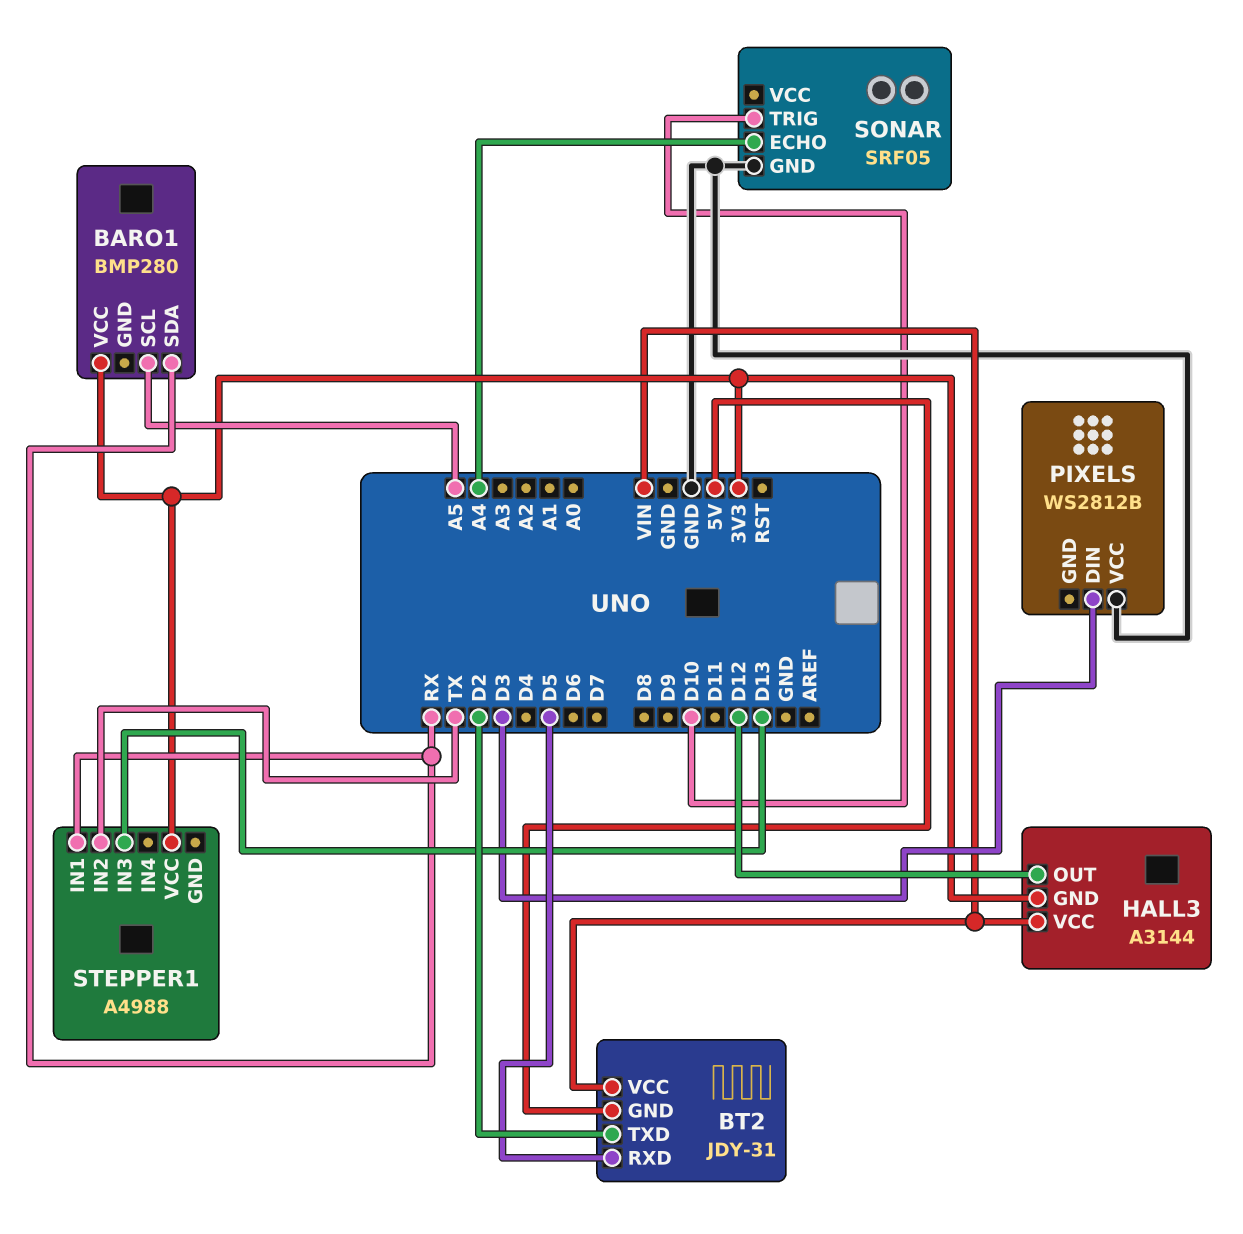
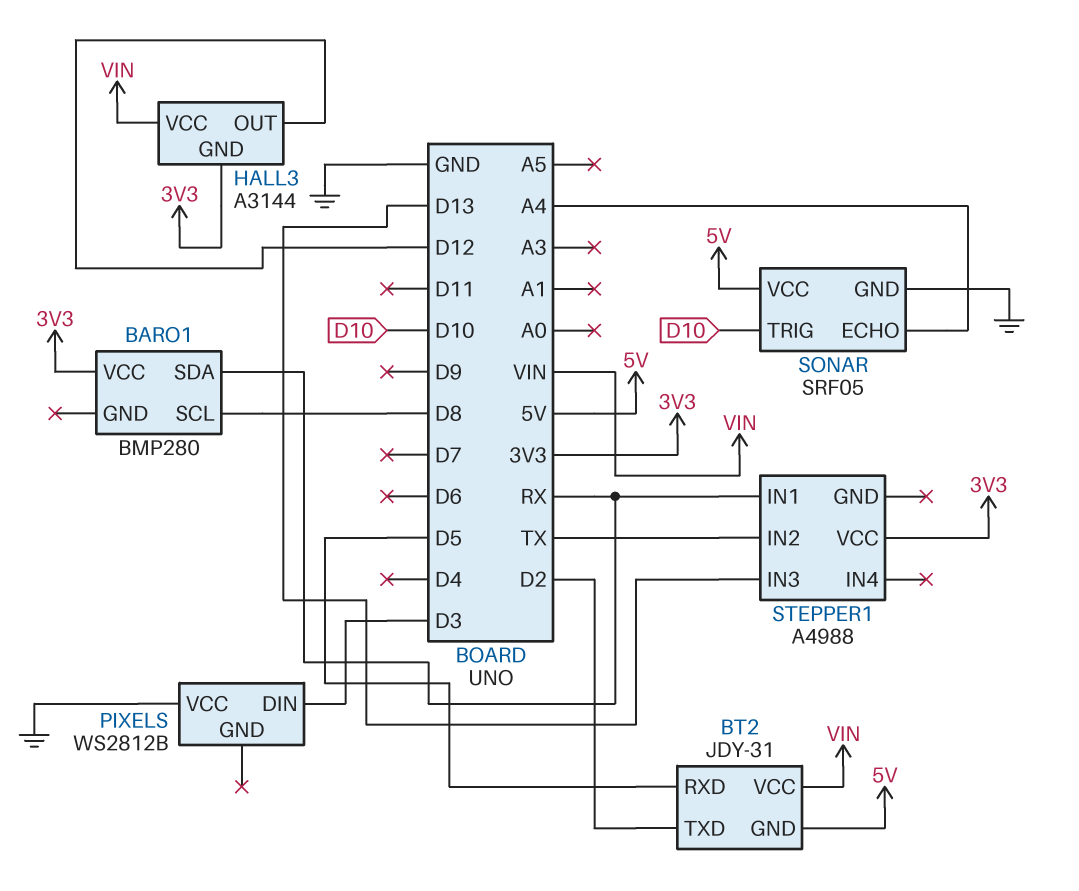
BARO1 pin SCL: A5 -> D8
SONAR pin VCC: none -> 5V

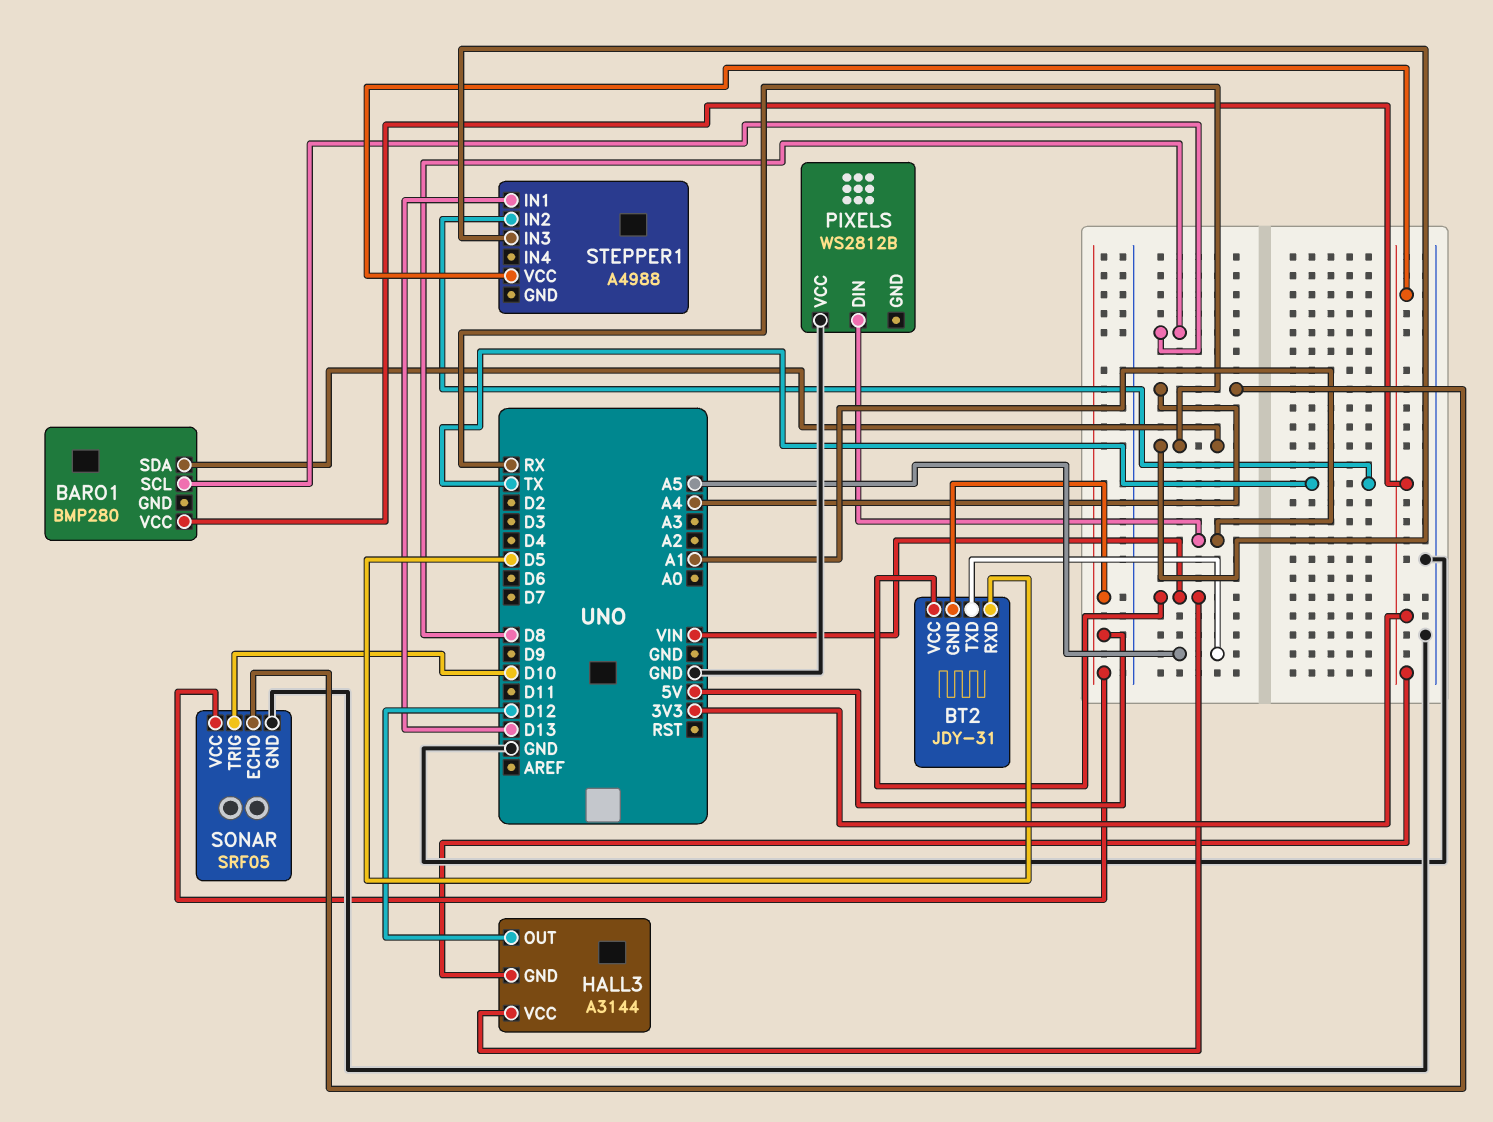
BT2 pin TXD: D2 -> A5
PIXELS pin DIN: D3 -> A1
STEPPER1 pin IN1: RX -> D13
STEPPER1 pin IN3: D13 -> RX

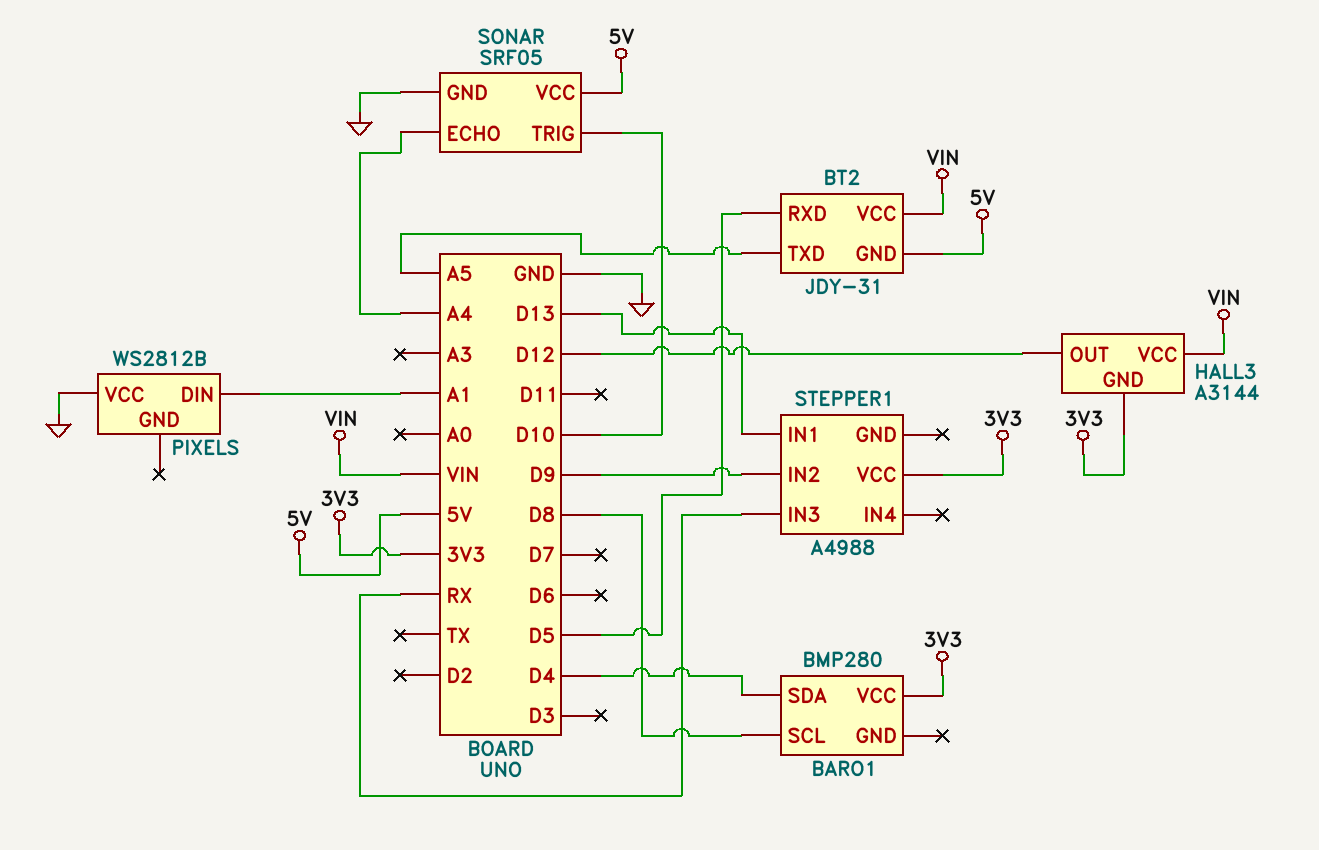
BARO1 pin SDA: RX -> D4
STEPPER1 pin IN2: TX -> D9

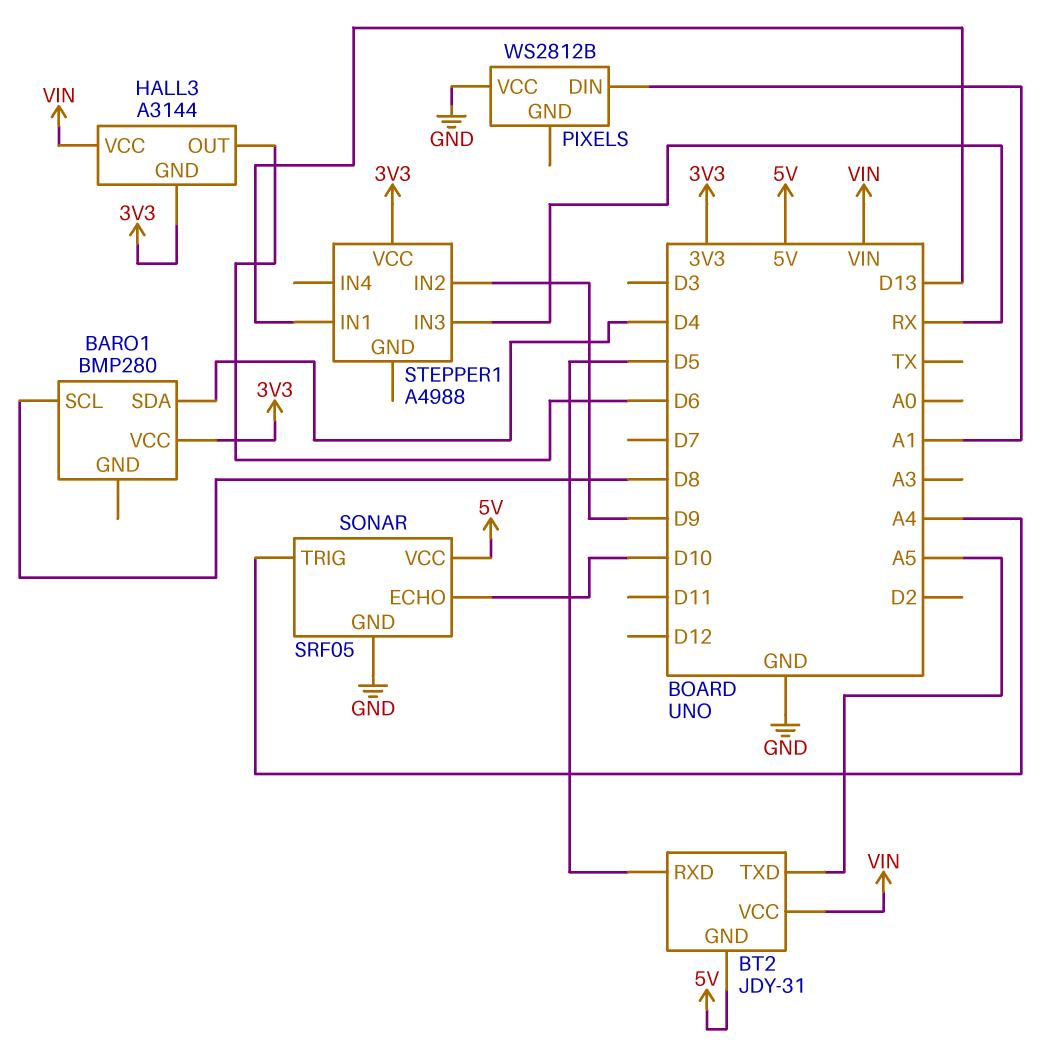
HALL3 pin OUT: D12 -> D6
SONAR pin ECHO: A4 -> D10
SONAR pin TRIG: D10 -> A4

